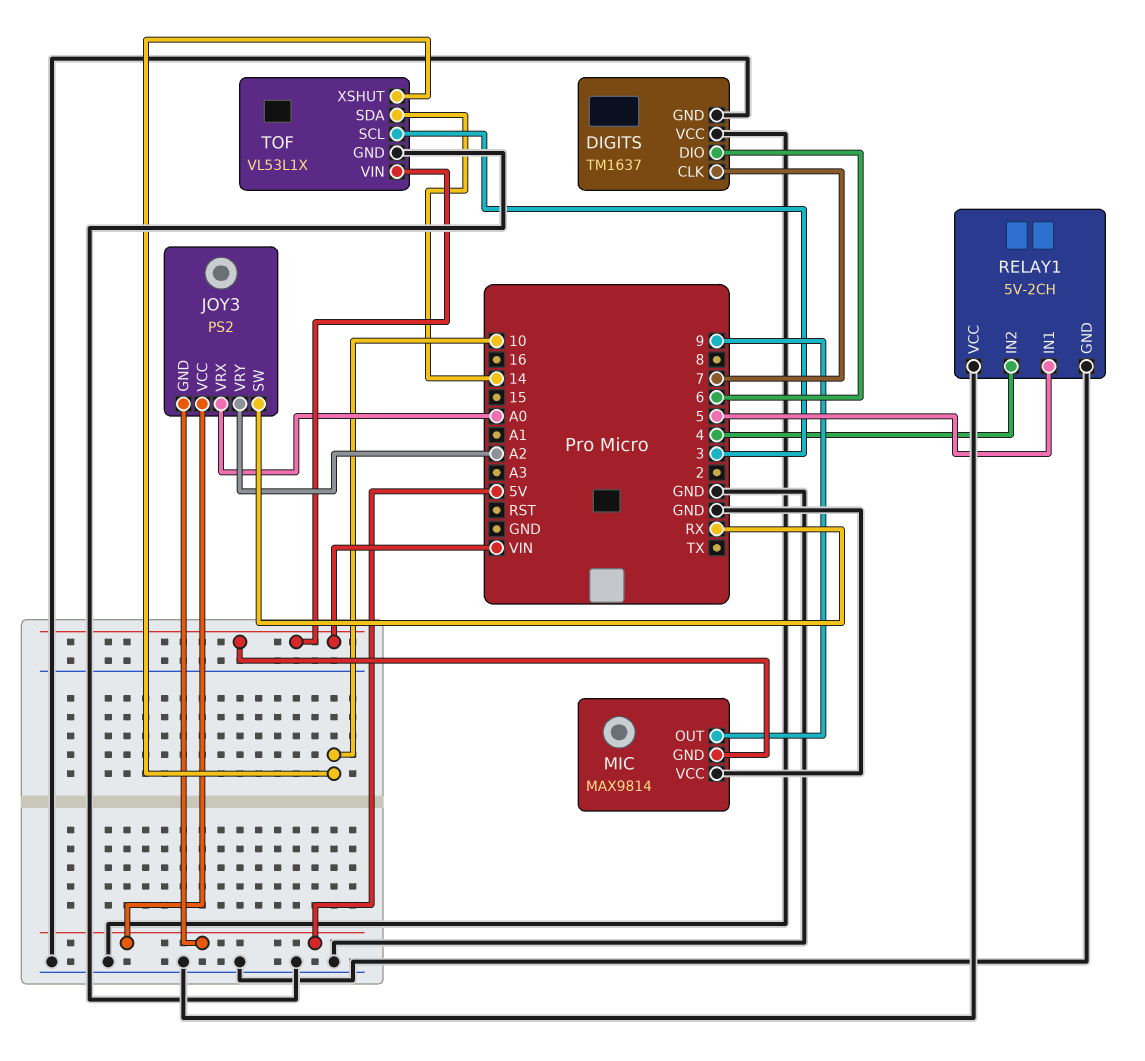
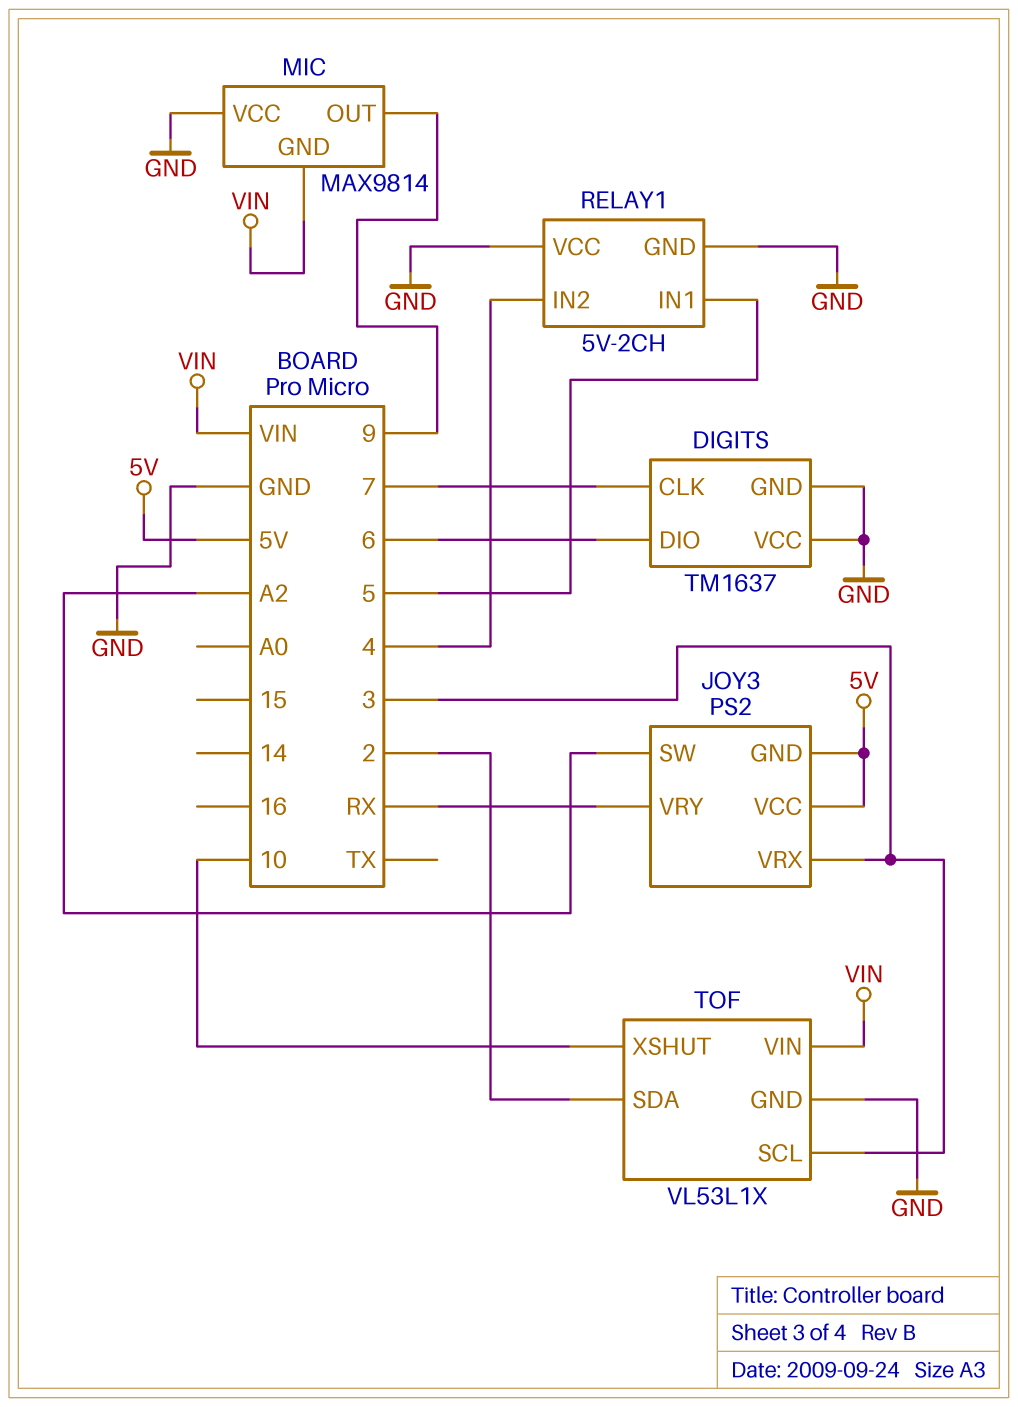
JOY3 pin SW: RX -> A2
JOY3 pin VRX: A0 -> 3
JOY3 pin VRY: A2 -> RX
TOF pin SDA: 14 -> 2

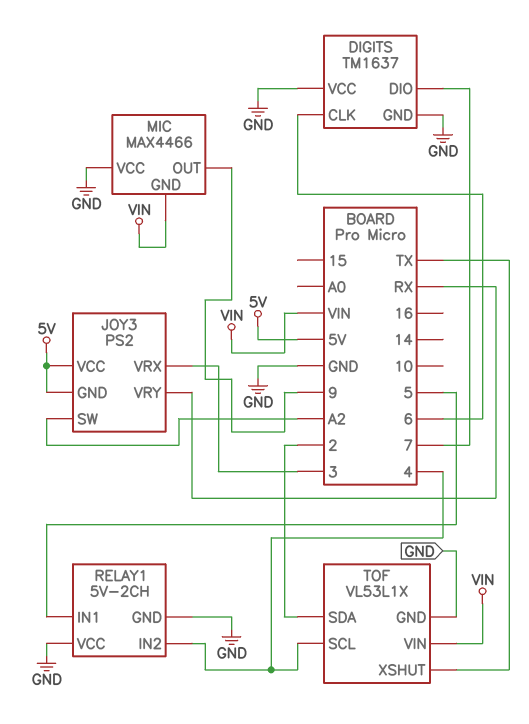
DIGITS pin CLK: 7 -> 6
DIGITS pin DIO: 6 -> 7
MIC: MAX9814 -> MAX4466
TOF pin SCL: 3 -> 4
TOF pin XSHUT: 10 -> TX

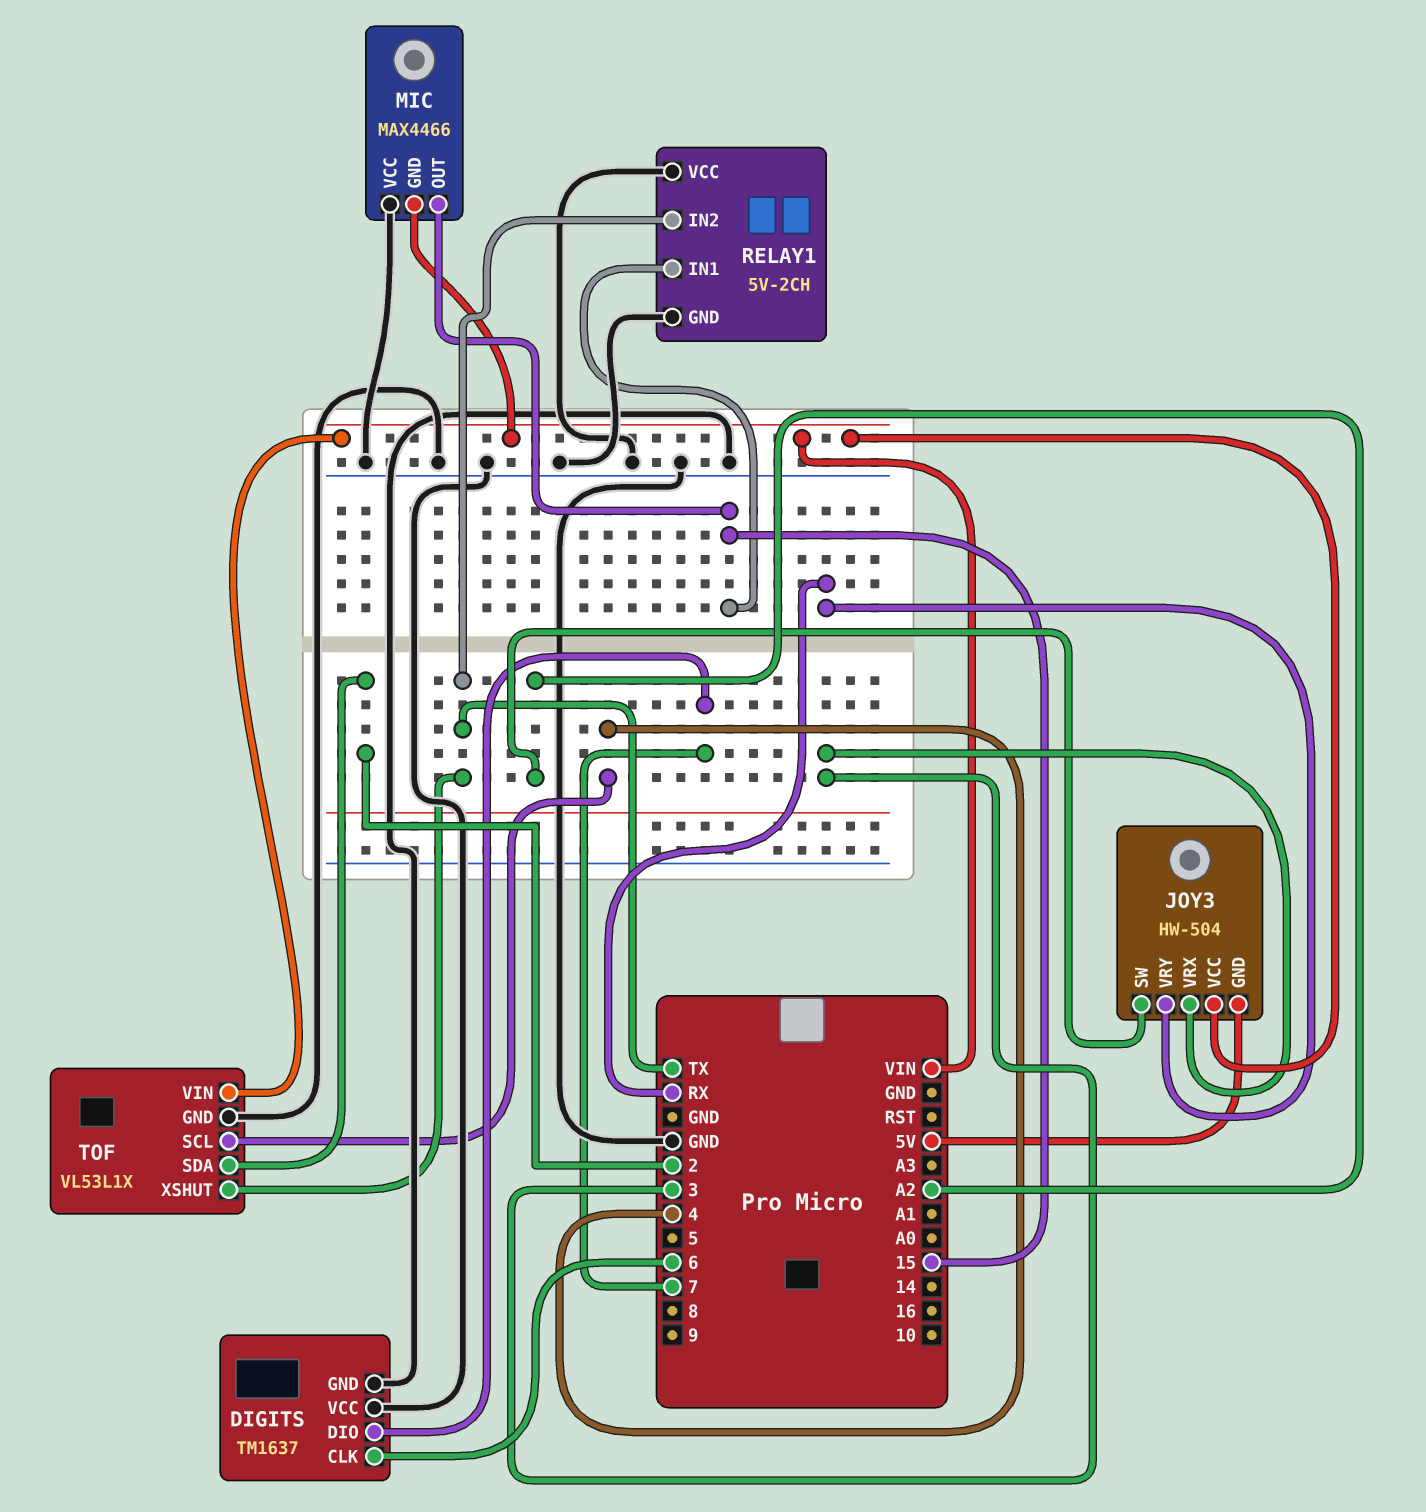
JOY3: PS2 -> HW-504
JOY3 pin VCC: 5V -> VIN
MIC pin OUT: 9 -> 15
RELAY1 pin IN1: 5 -> 15
RELAY1 pin IN2: 4 -> TX

